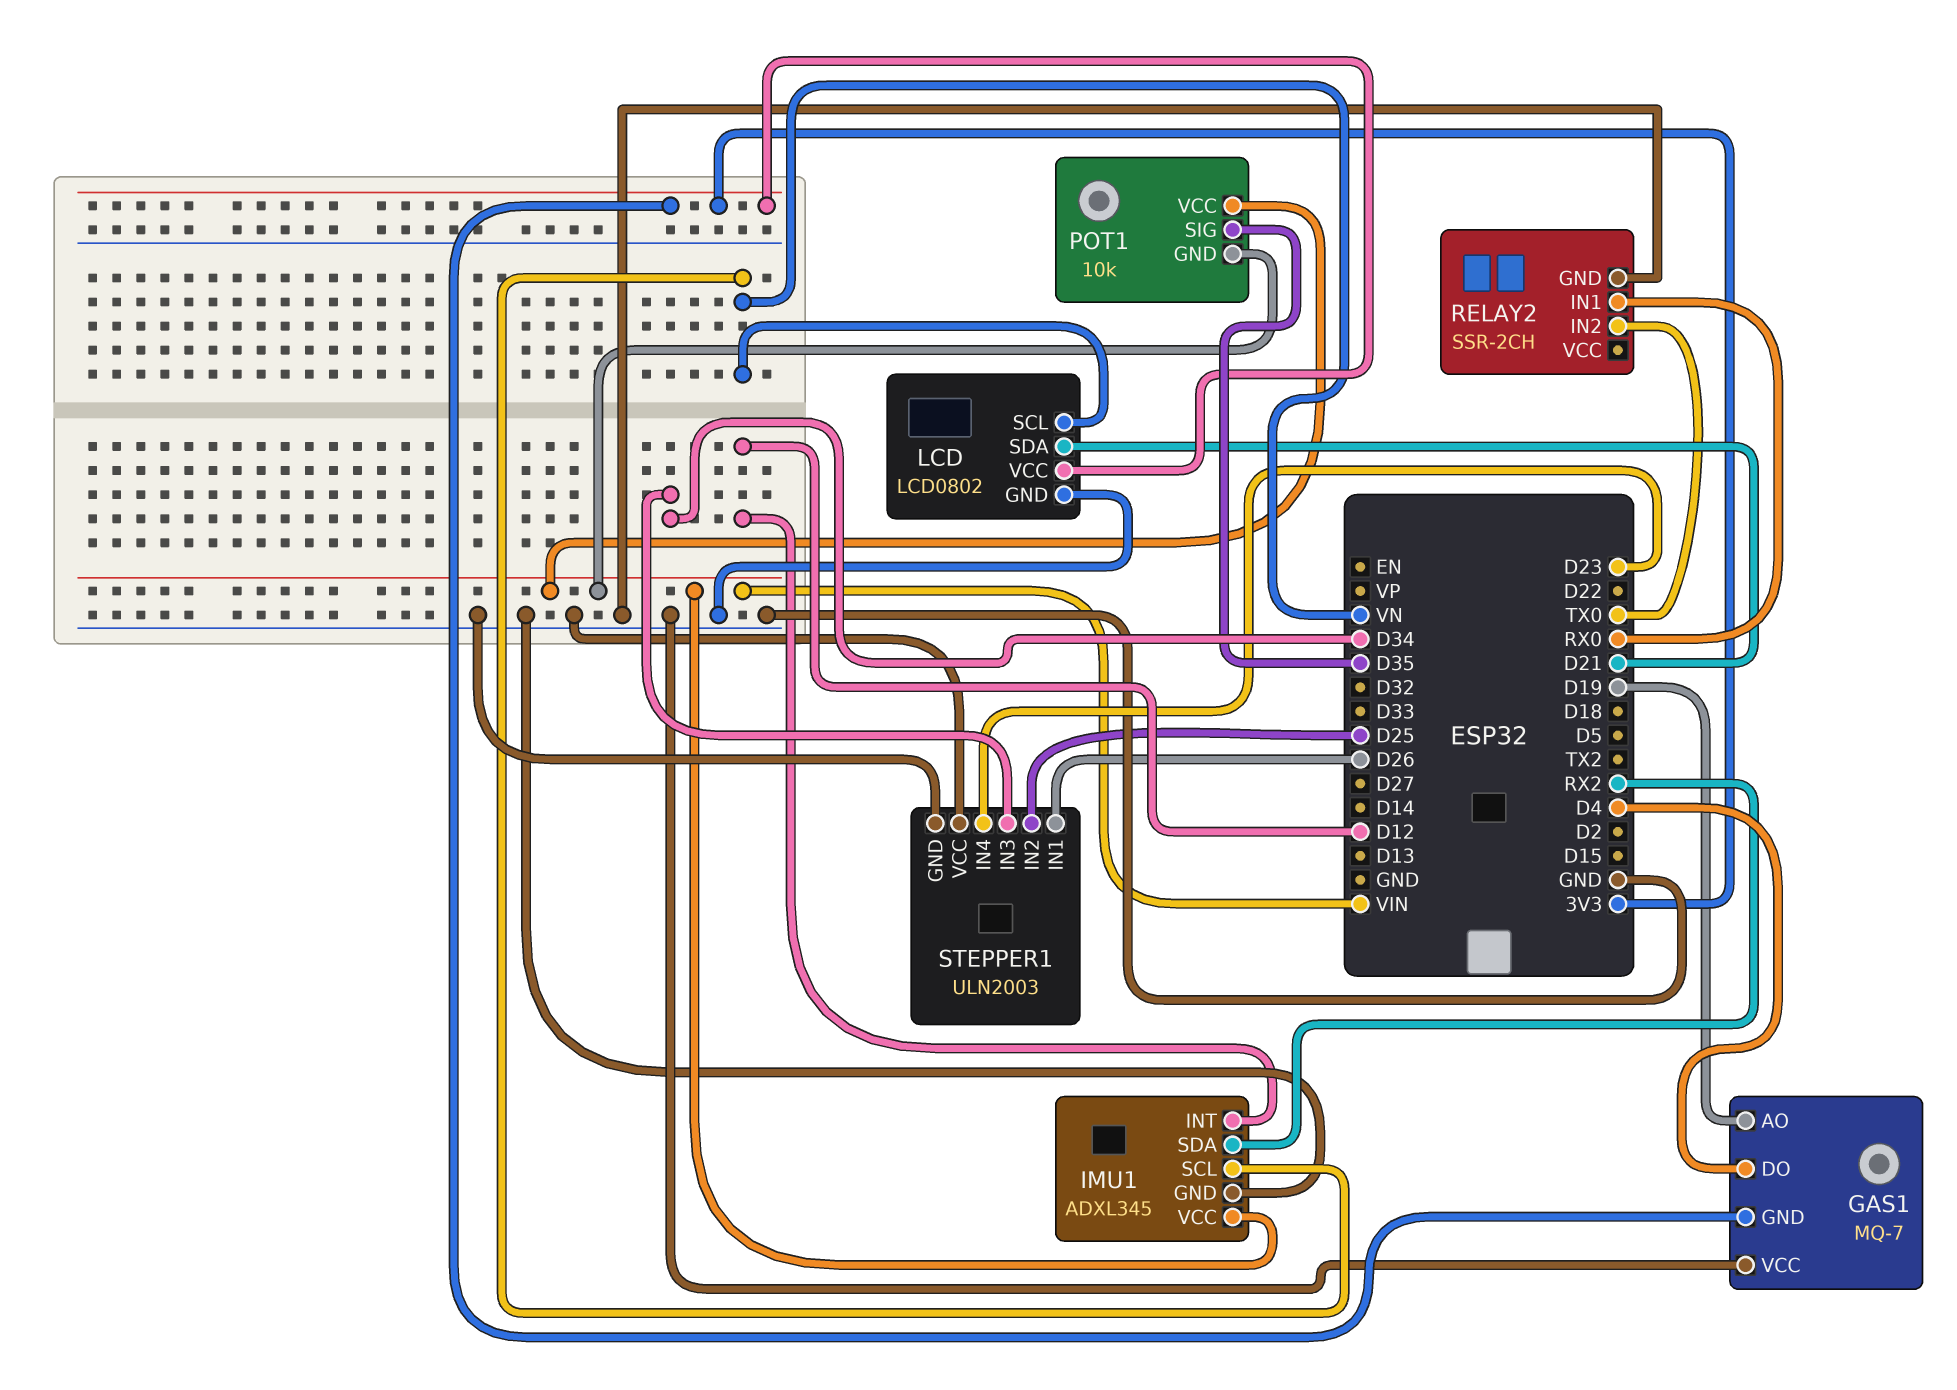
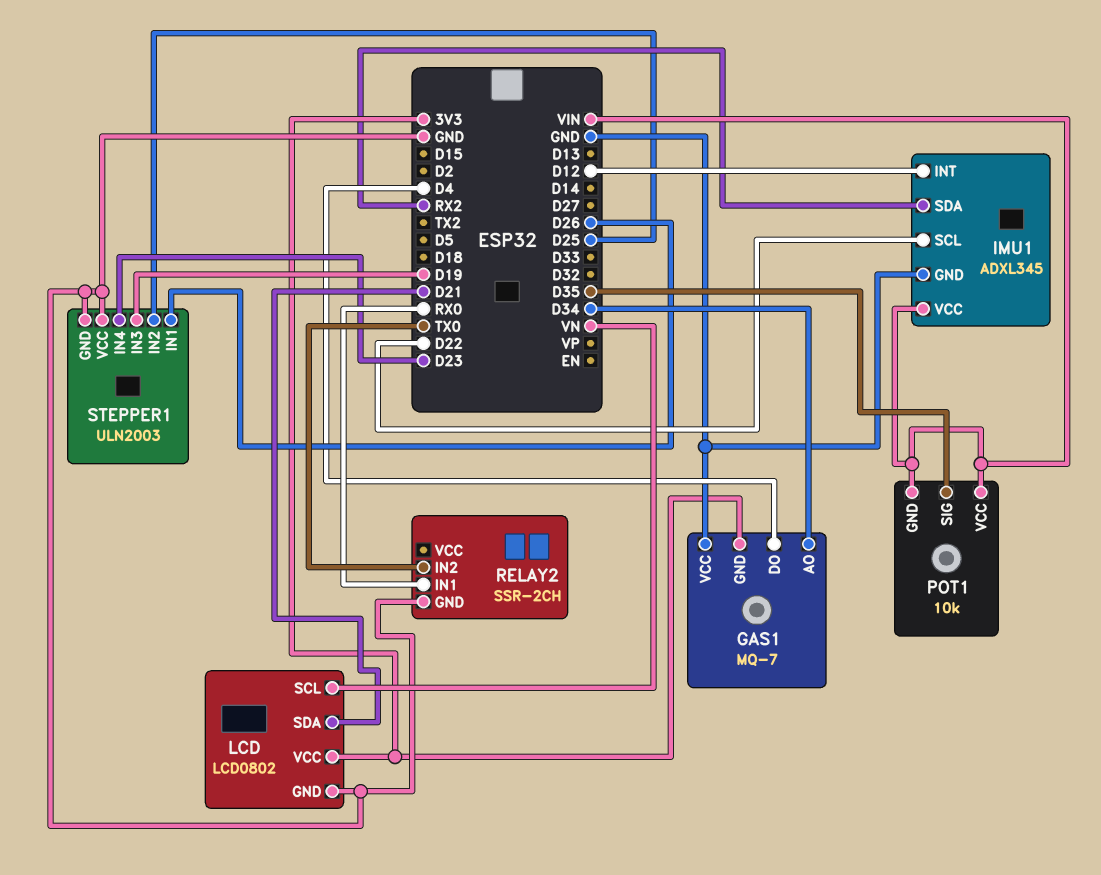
GAS1 pin AO: D19 -> D34
IMU1 pin SCL: VN -> D22
STEPPER1 pin IN3: D34 -> D19

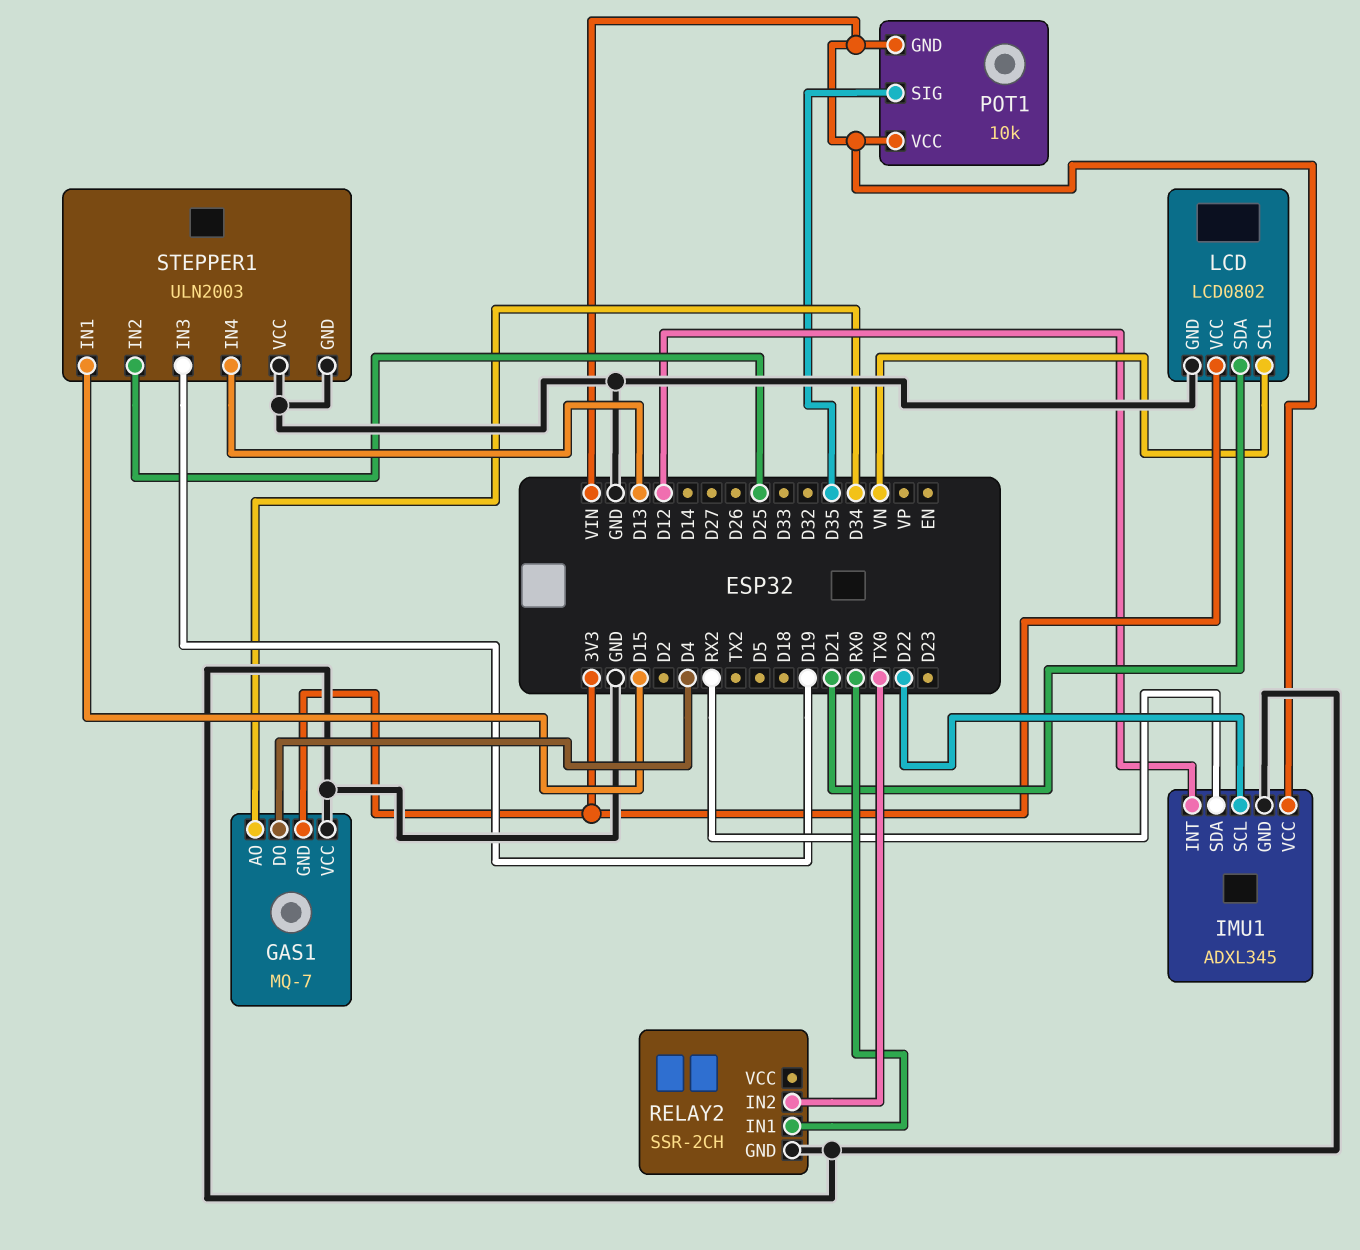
STEPPER1 pin IN1: D26 -> D15
STEPPER1 pin IN4: D23 -> D13

